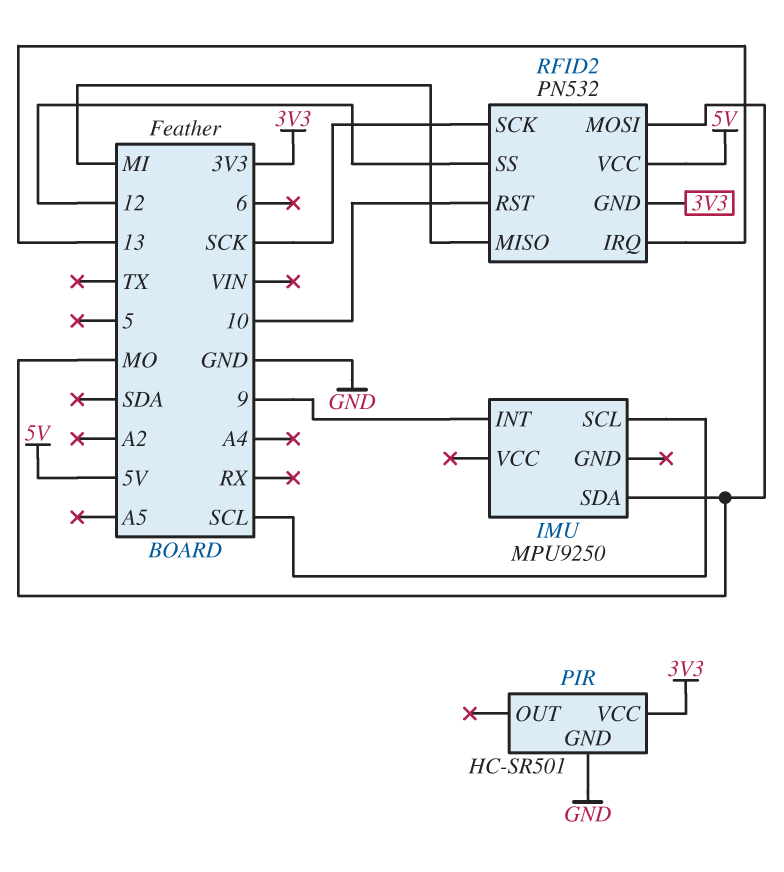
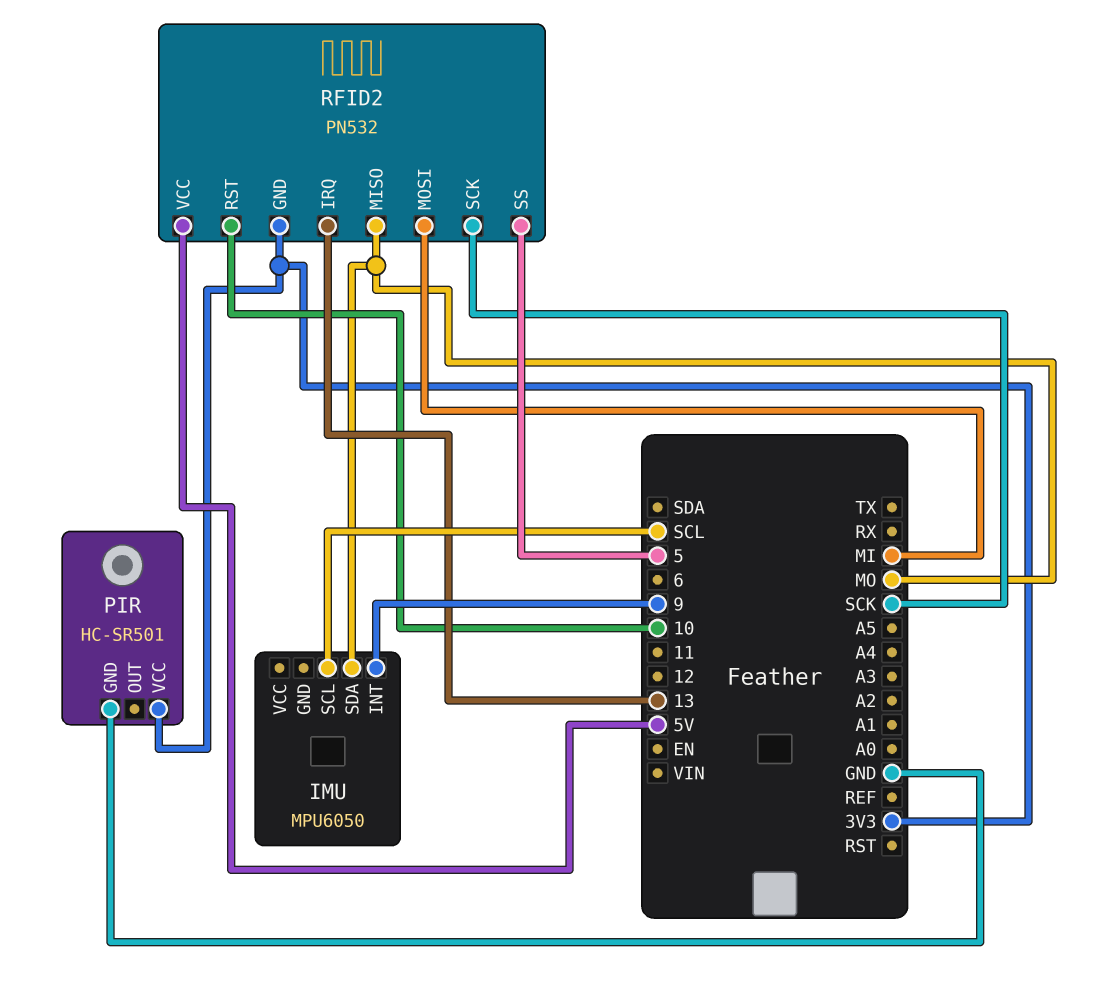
IMU: MPU9250 -> MPU6050
RFID2 pin MISO: MI -> MO
RFID2 pin MOSI: MO -> MI
RFID2 pin SS: 12 -> 5

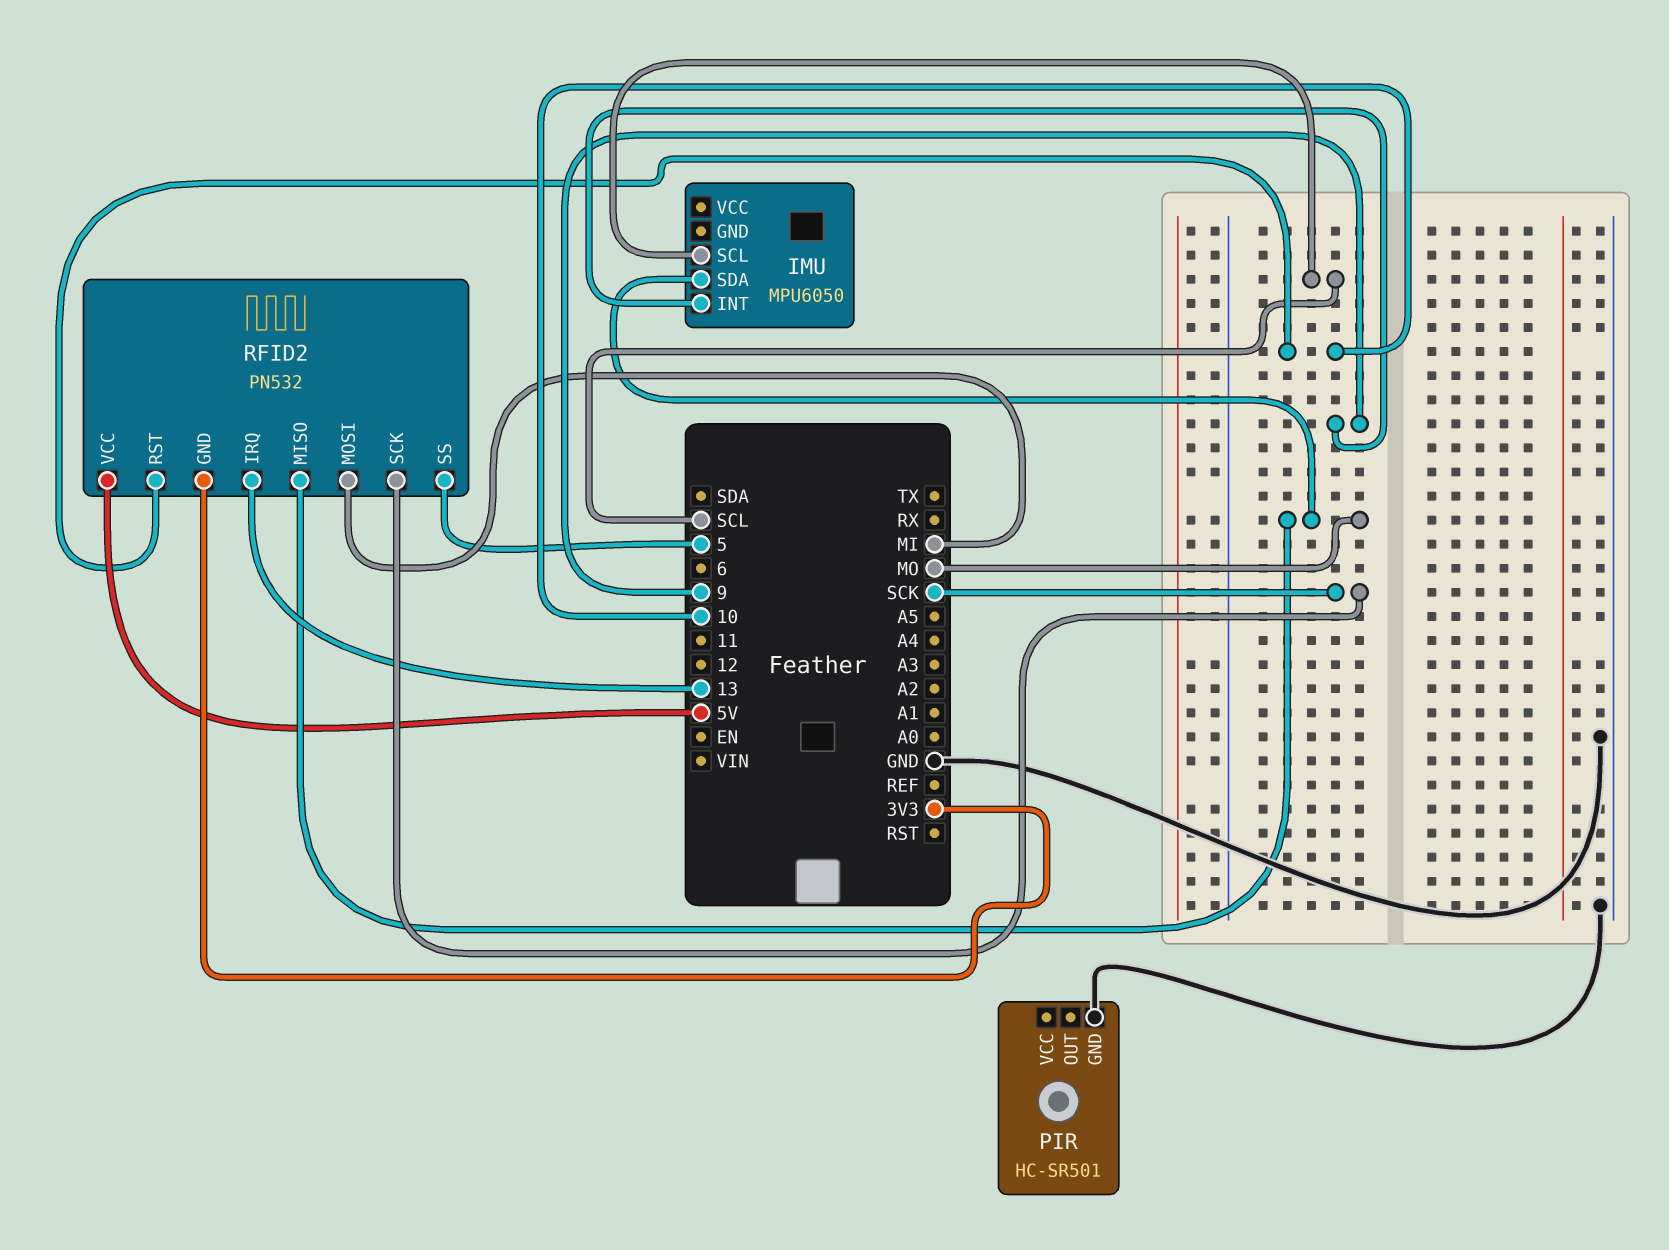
PIR pin VCC: 3V3 -> none

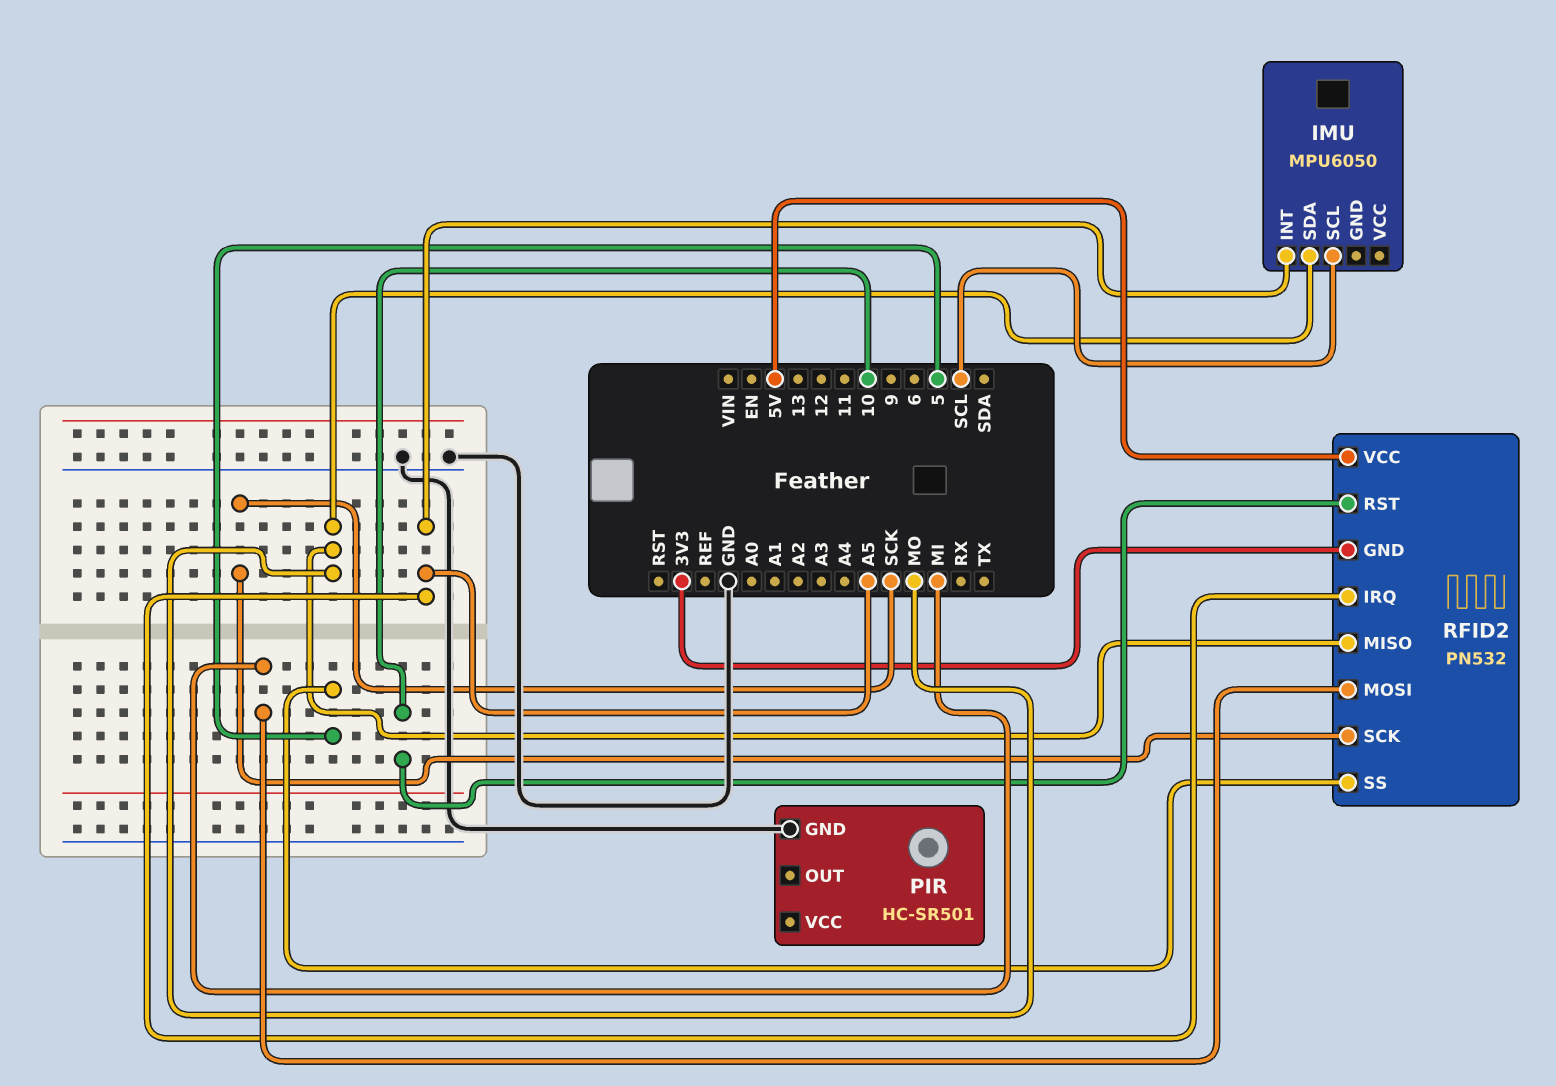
IMU pin INT: 9 -> A5
RFID2 pin IRQ: 13 -> A5

